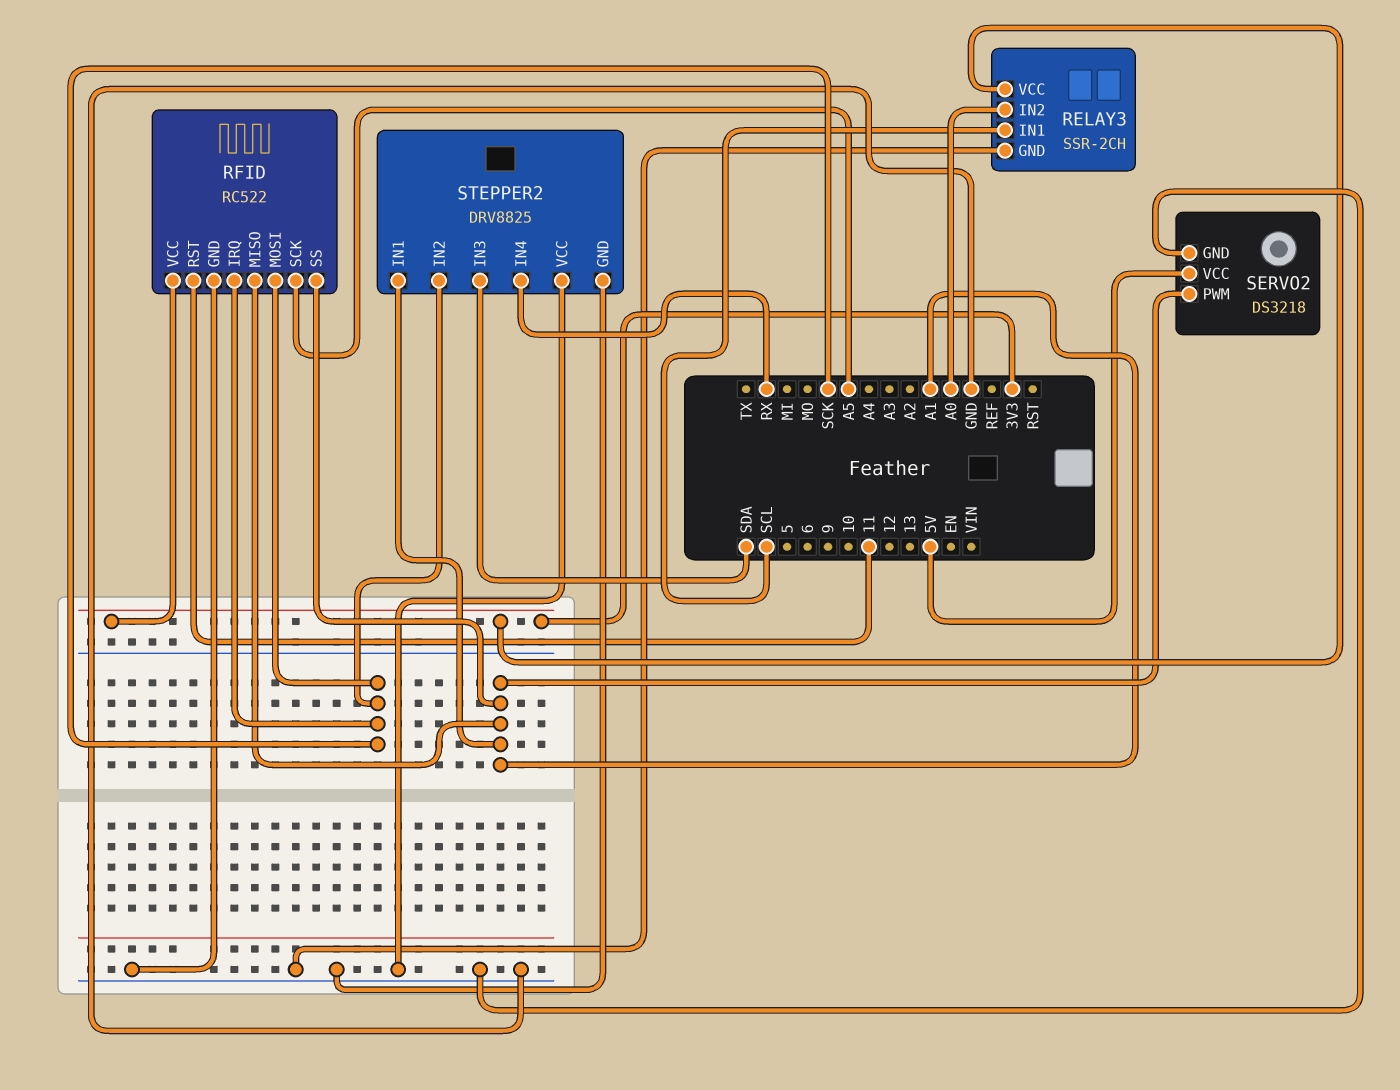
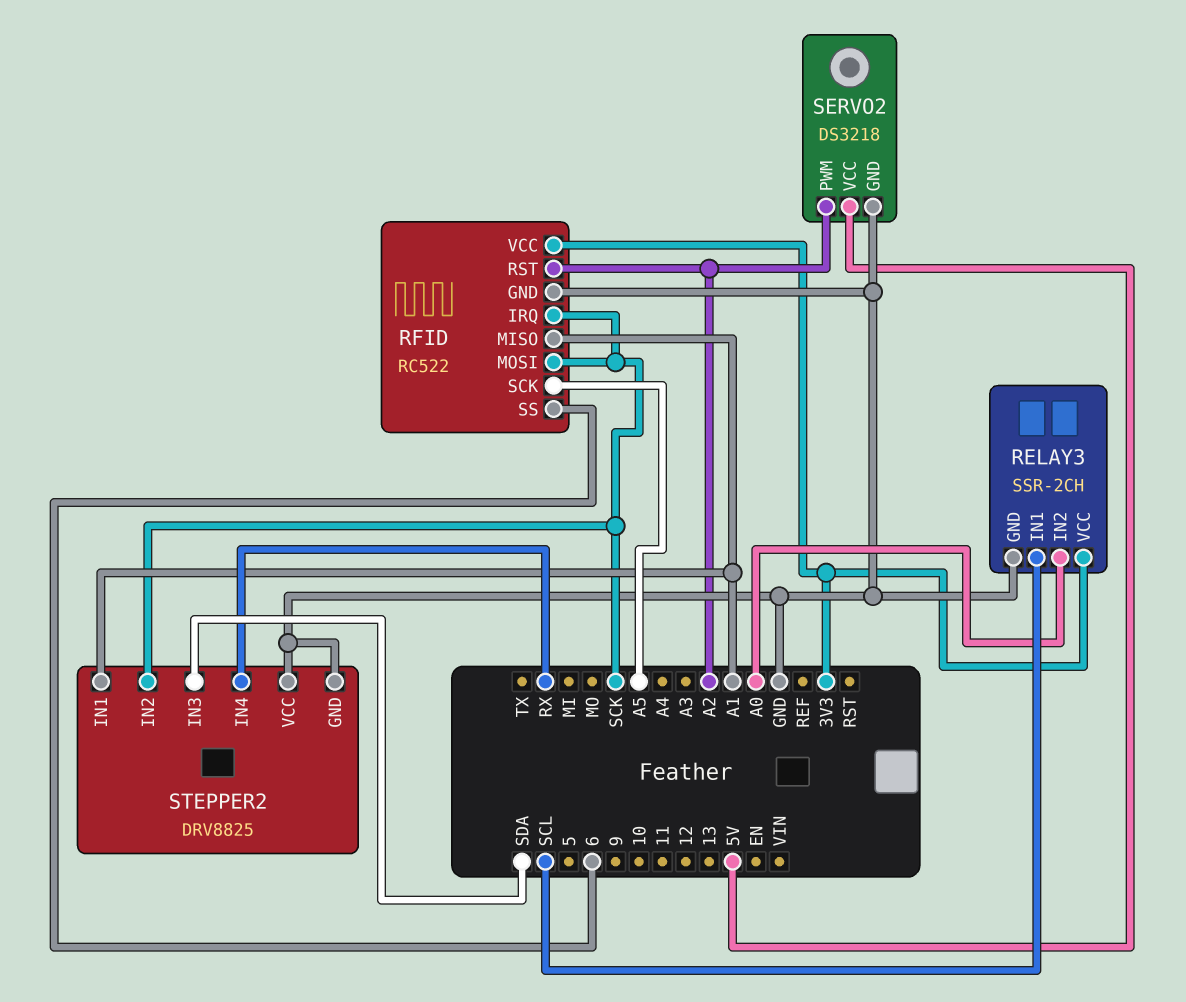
RFID pin RST: 11 -> A2
RFID pin SS: A1 -> 6
SERVO2 pin PWM: A1 -> A2

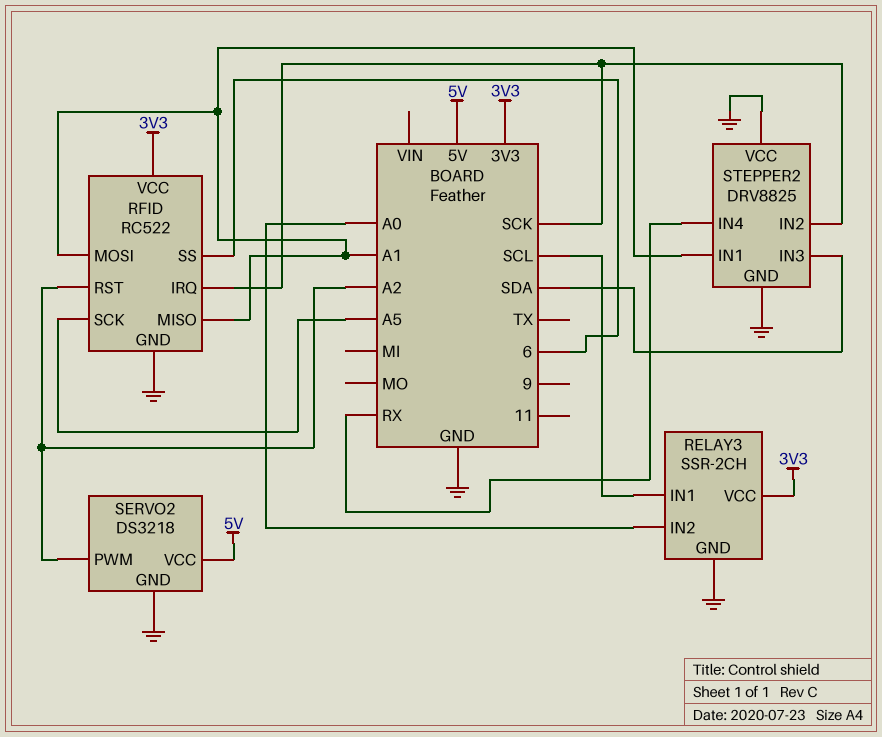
RFID pin MOSI: SCK -> A1

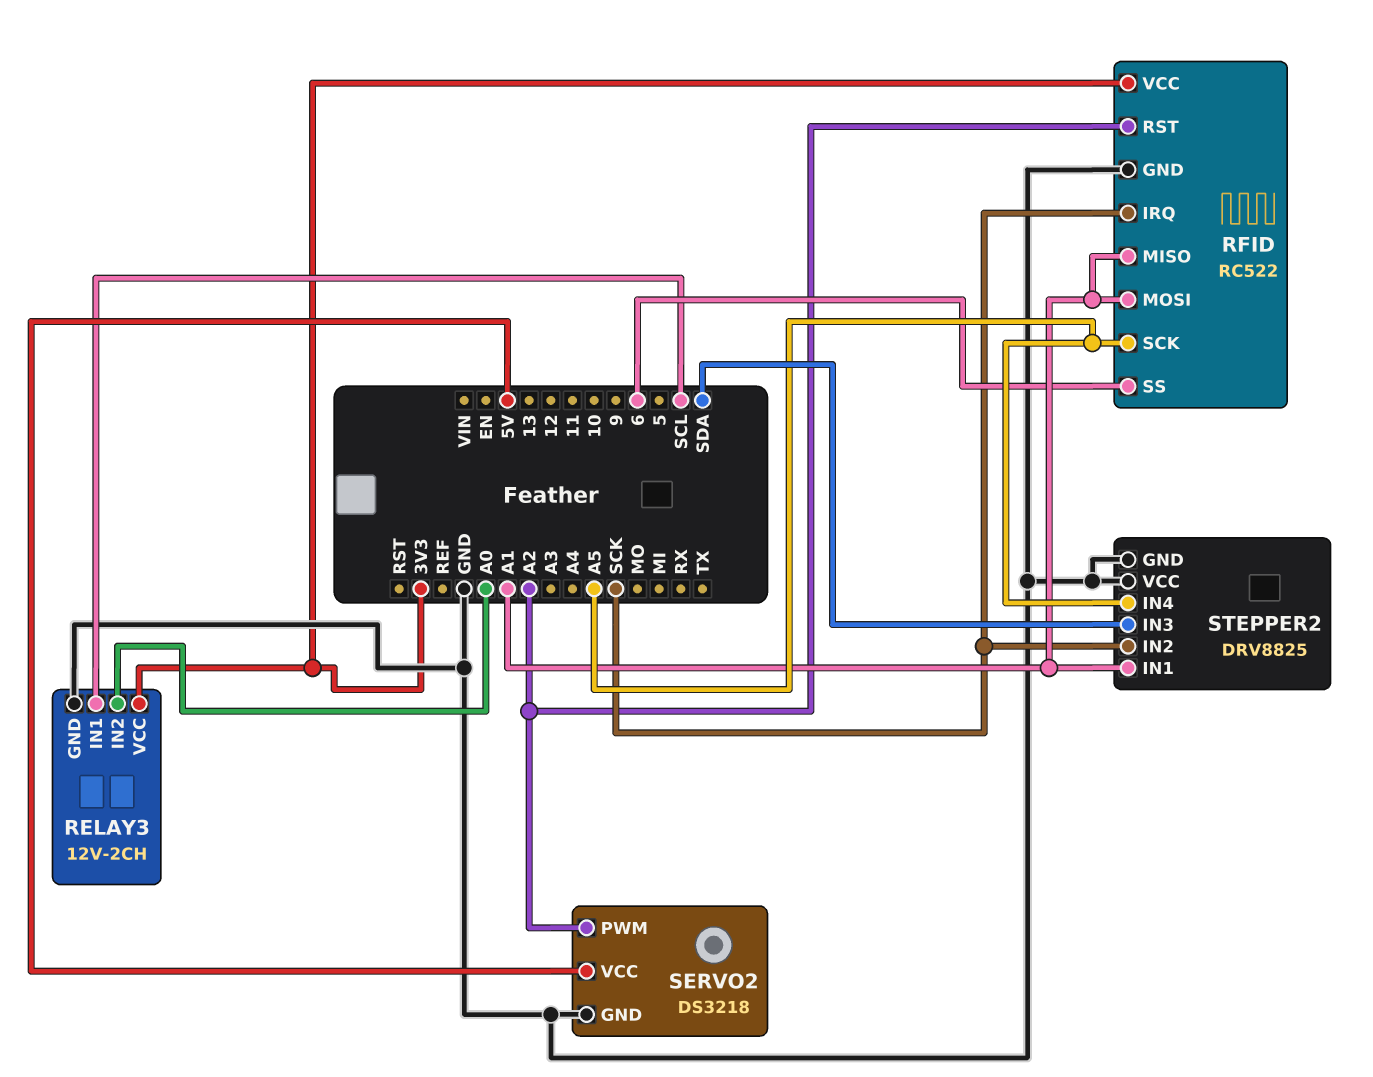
RELAY3: SSR-2CH -> 12V-2CH
STEPPER2 pin IN4: RX -> A5

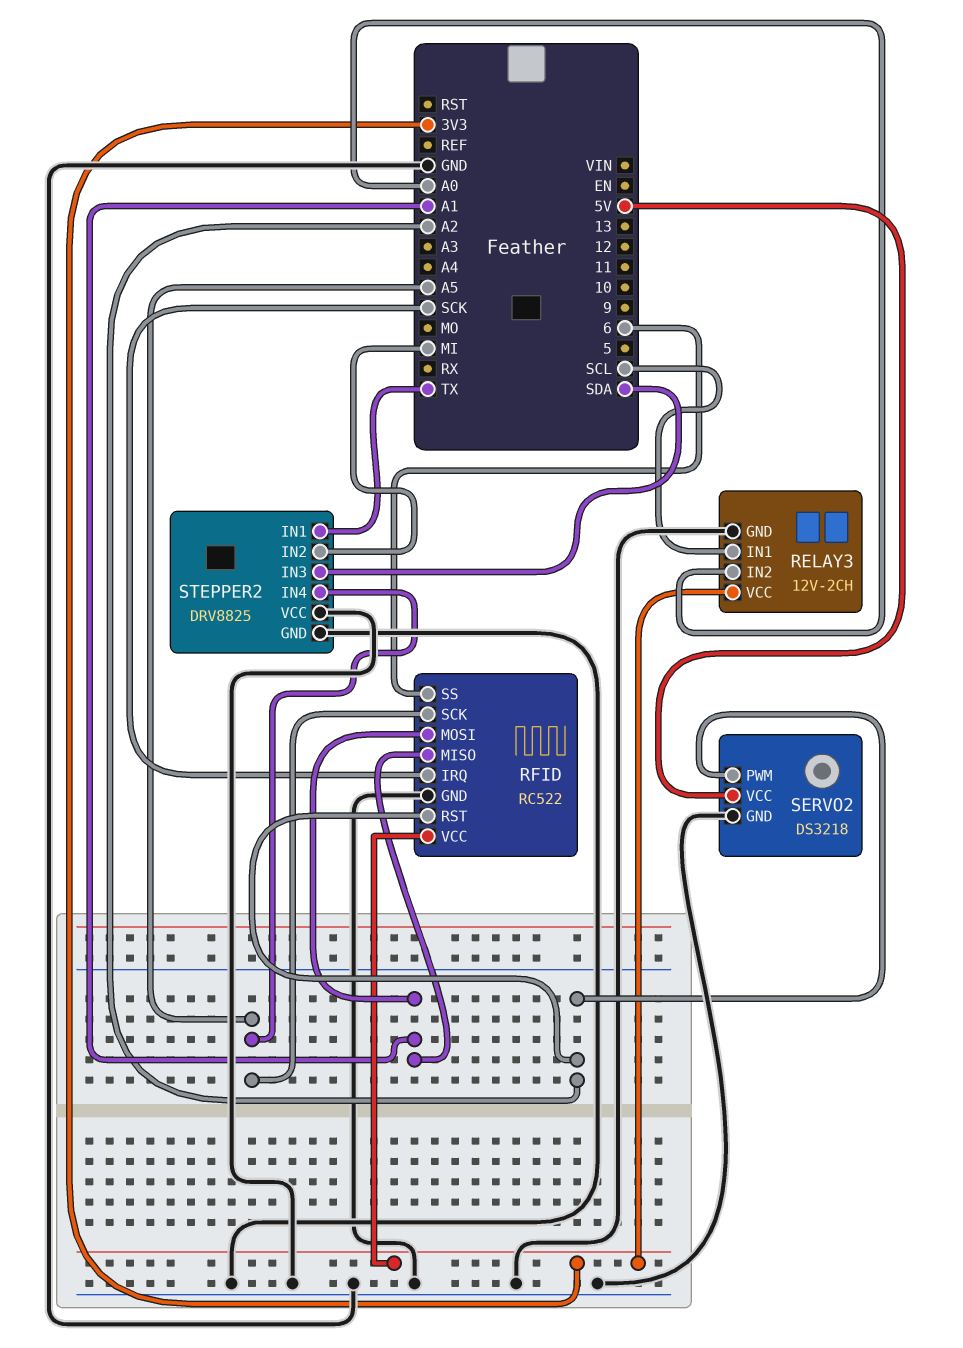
STEPPER2 pin IN1: A1 -> TX
STEPPER2 pin IN2: SCK -> MI

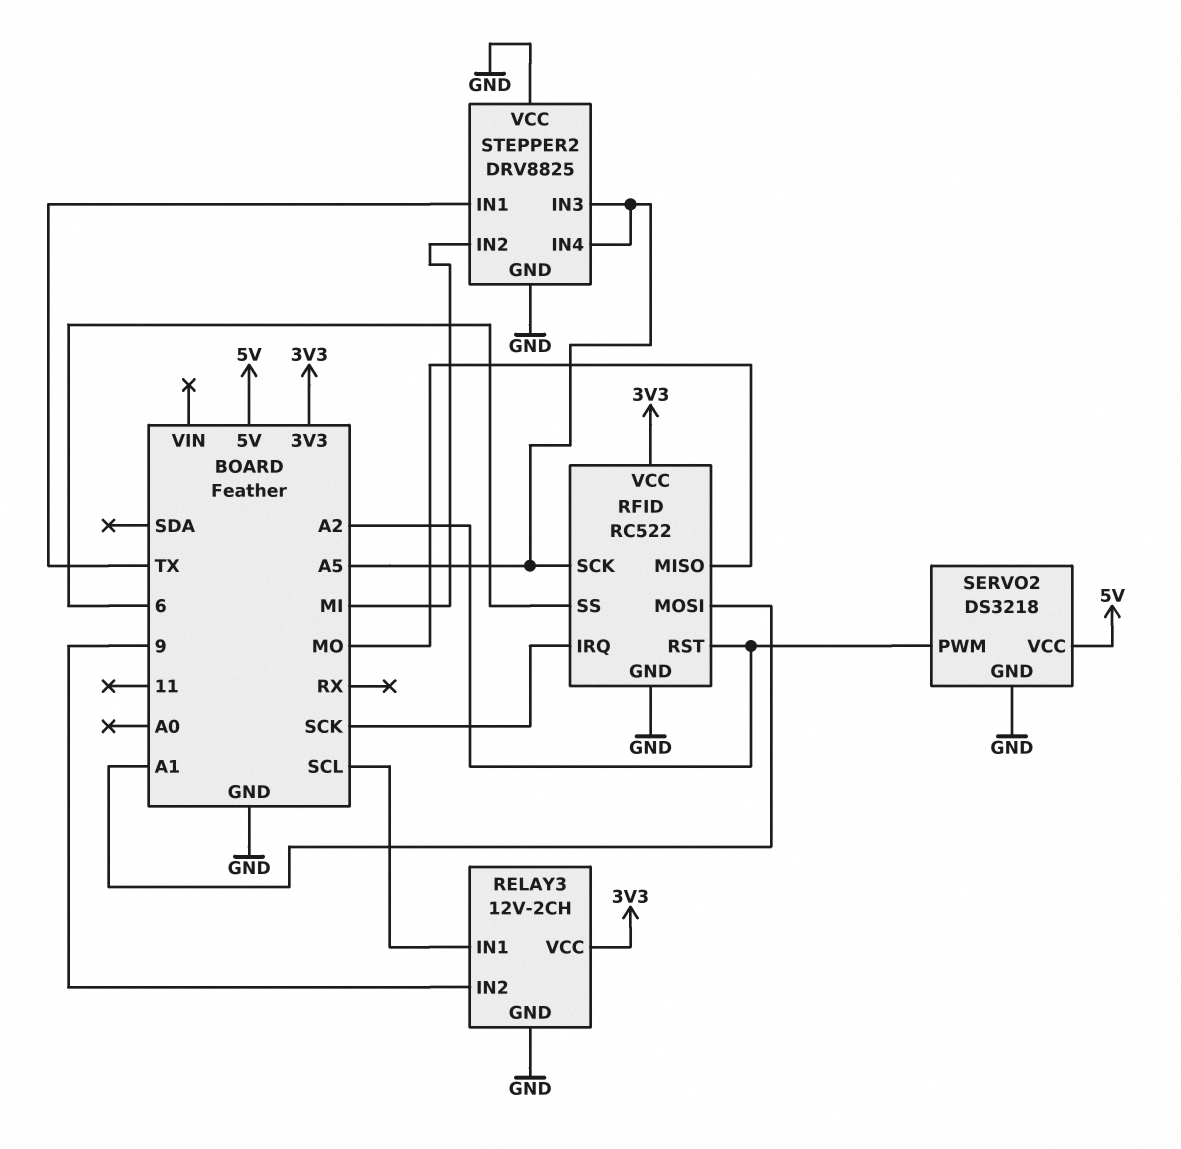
RELAY3 pin IN2: A0 -> 9
RFID pin MISO: A1 -> MO
STEPPER2 pin IN3: SDA -> A5

